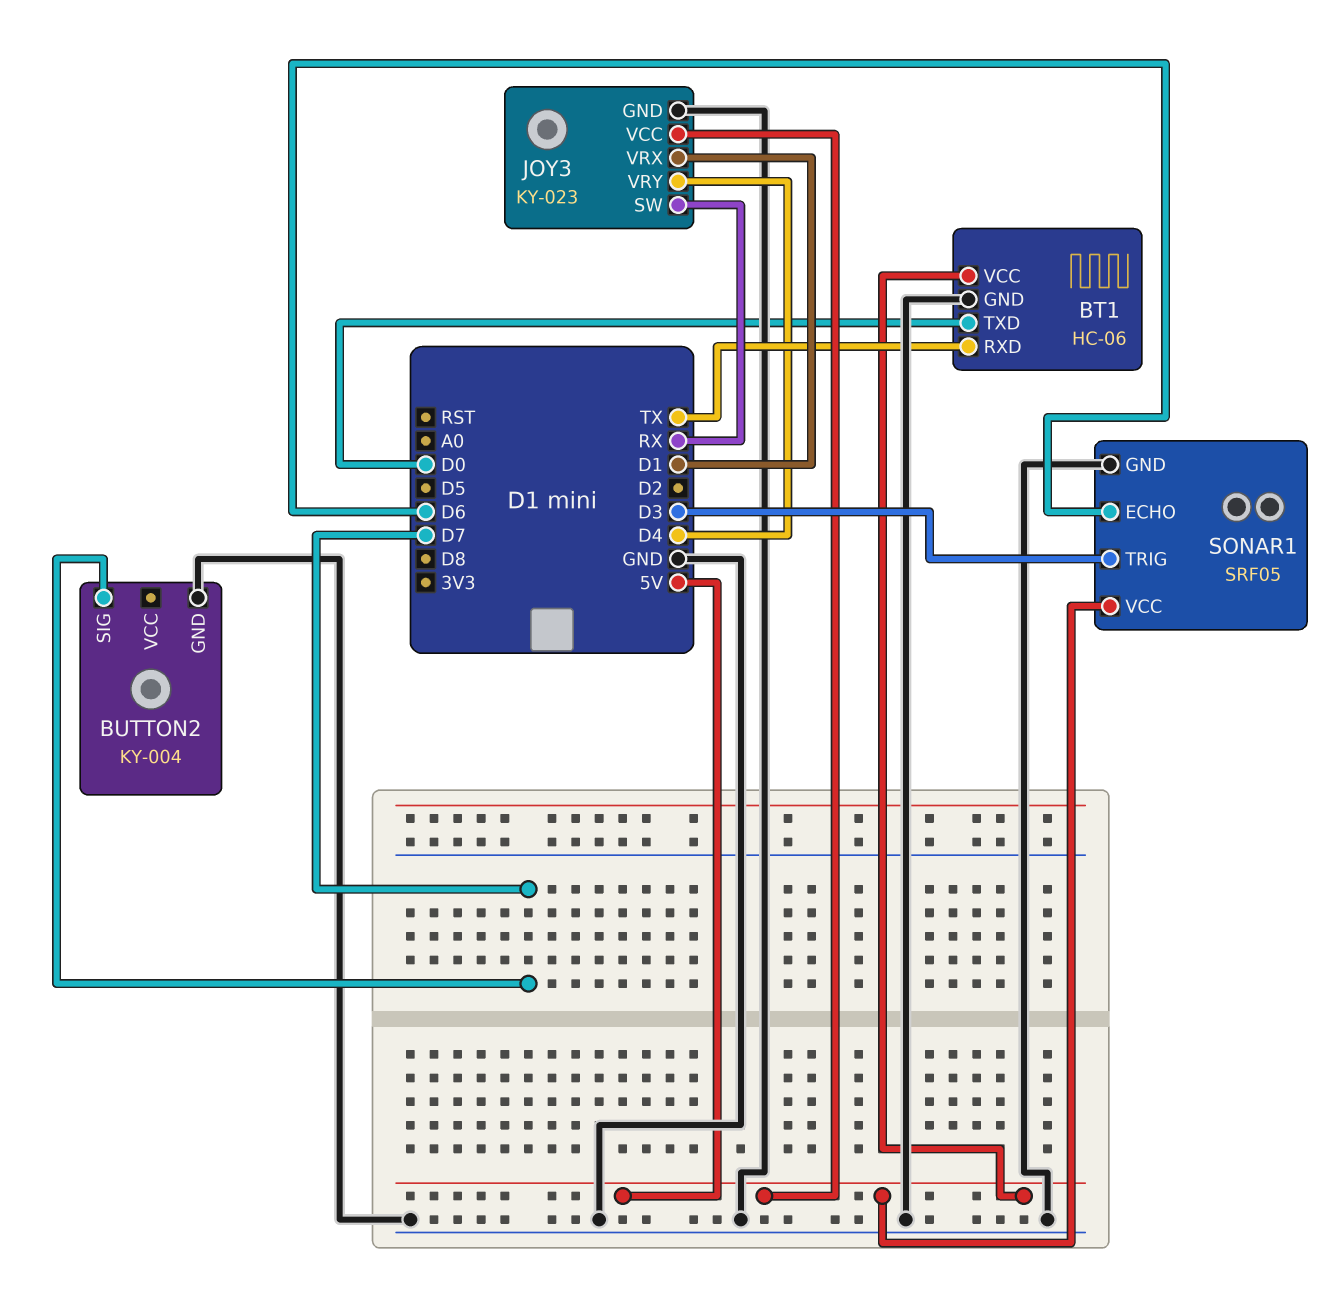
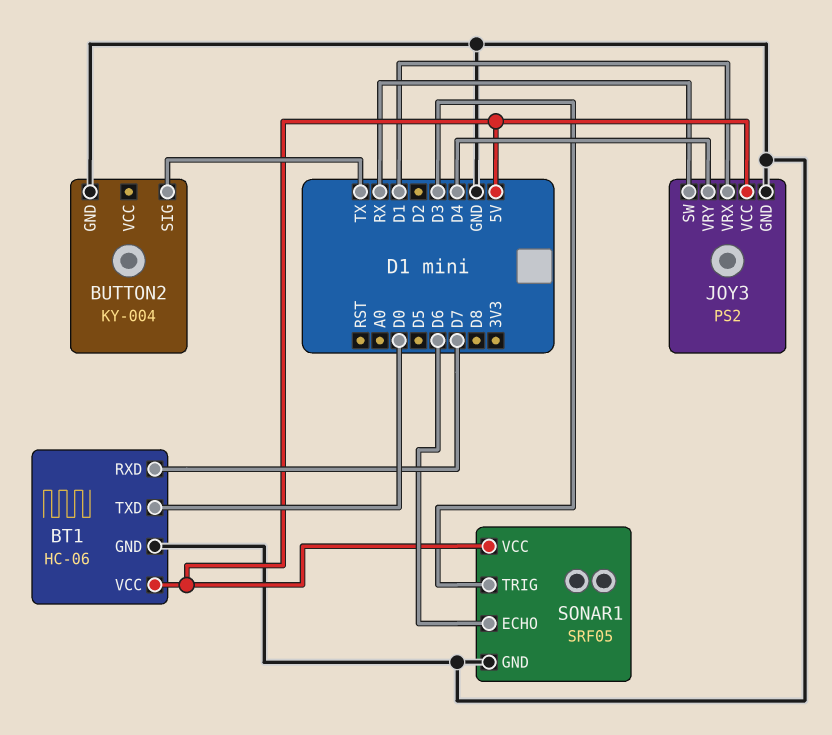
BT1 pin RXD: TX -> D7
BUTTON2 pin SIG: D7 -> TX
JOY3: KY-023 -> PS2

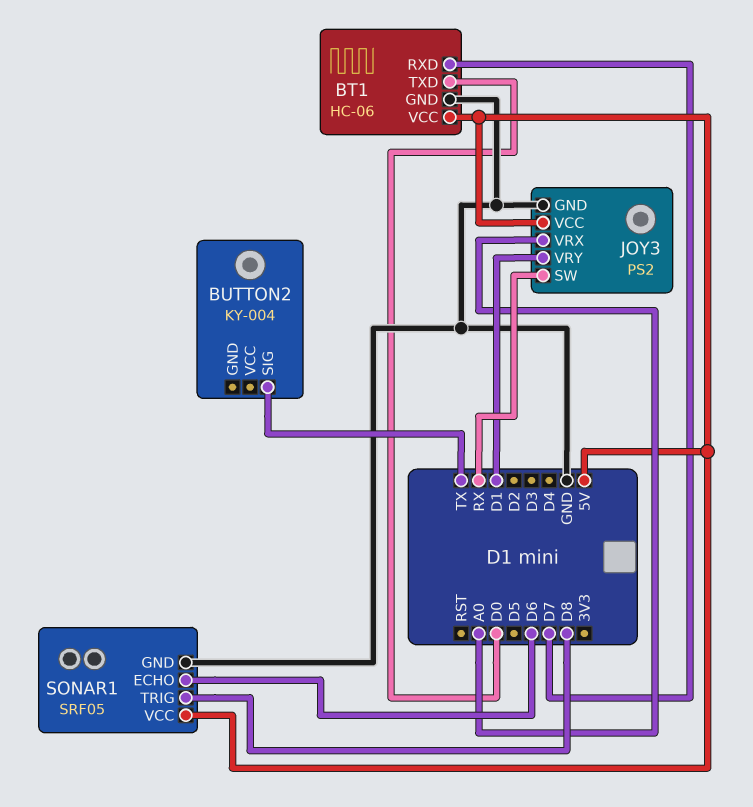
BUTTON2 pin GND: GND -> none
JOY3 pin VRX: D1 -> A0
JOY3 pin VRY: D4 -> D1
SONAR1 pin TRIG: D3 -> D8

